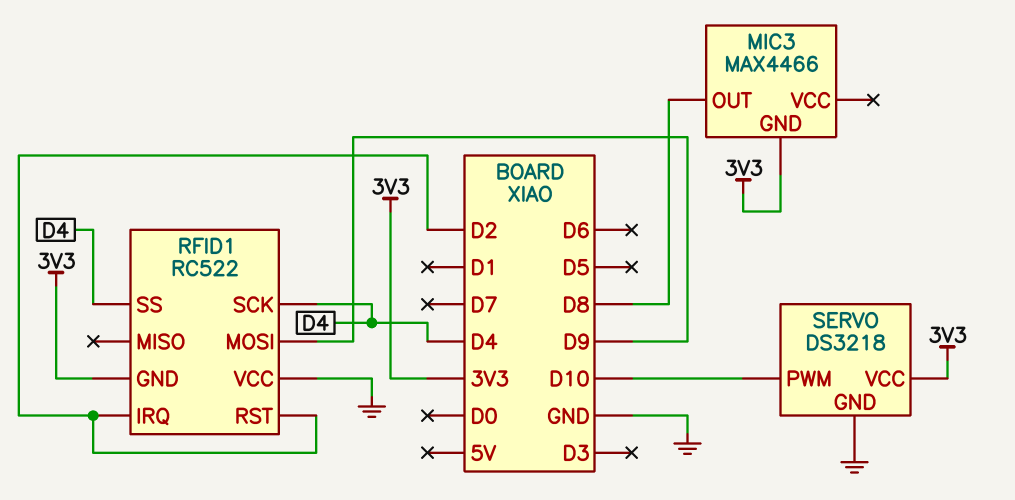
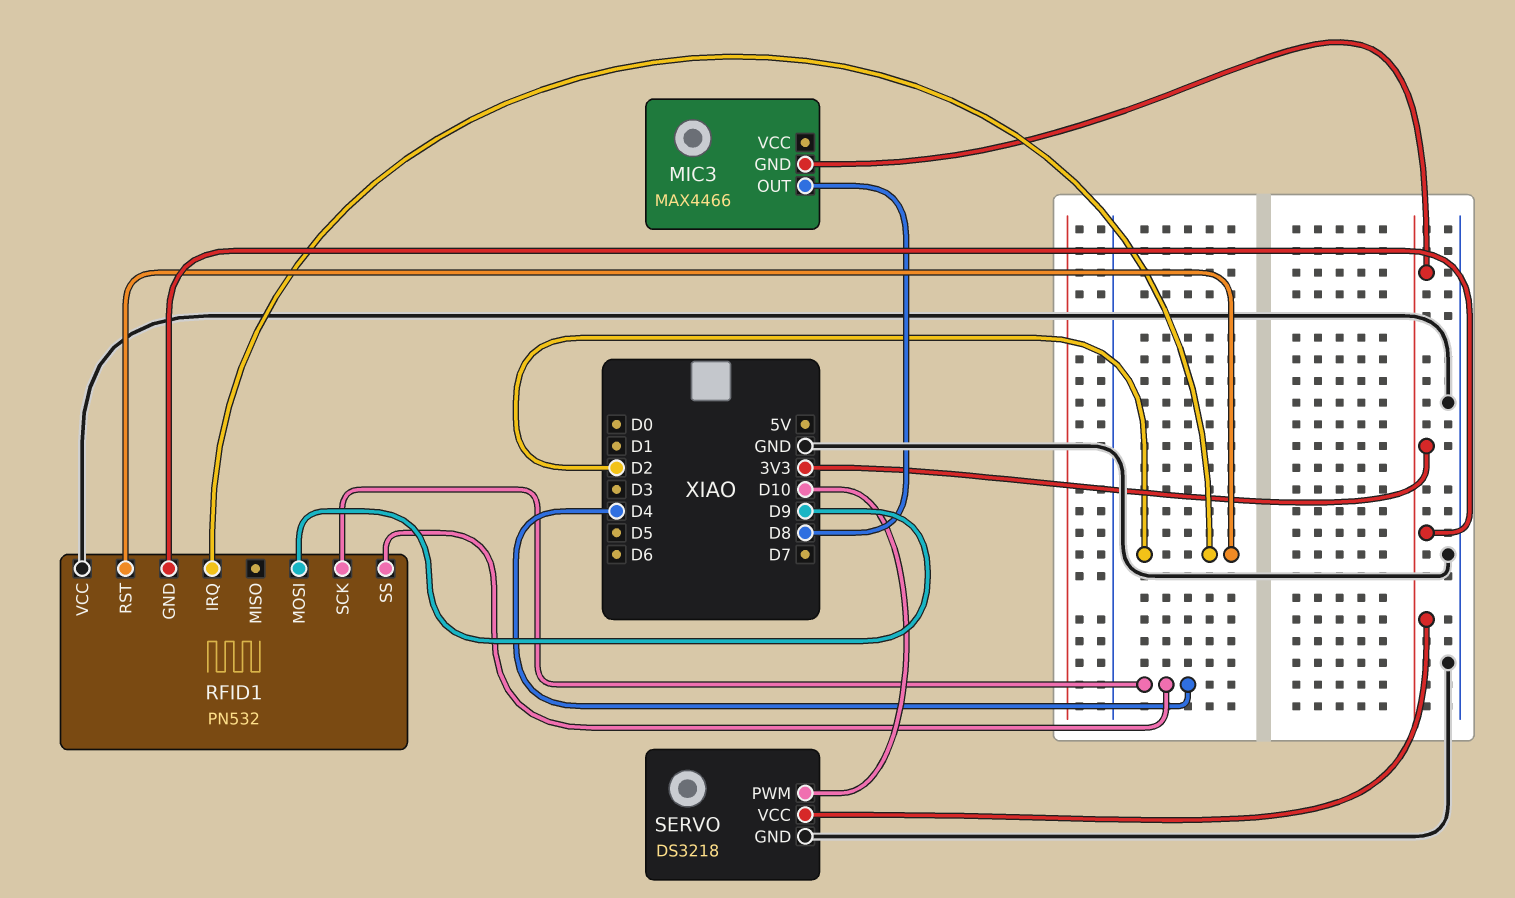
RFID1: RC522 -> PN532

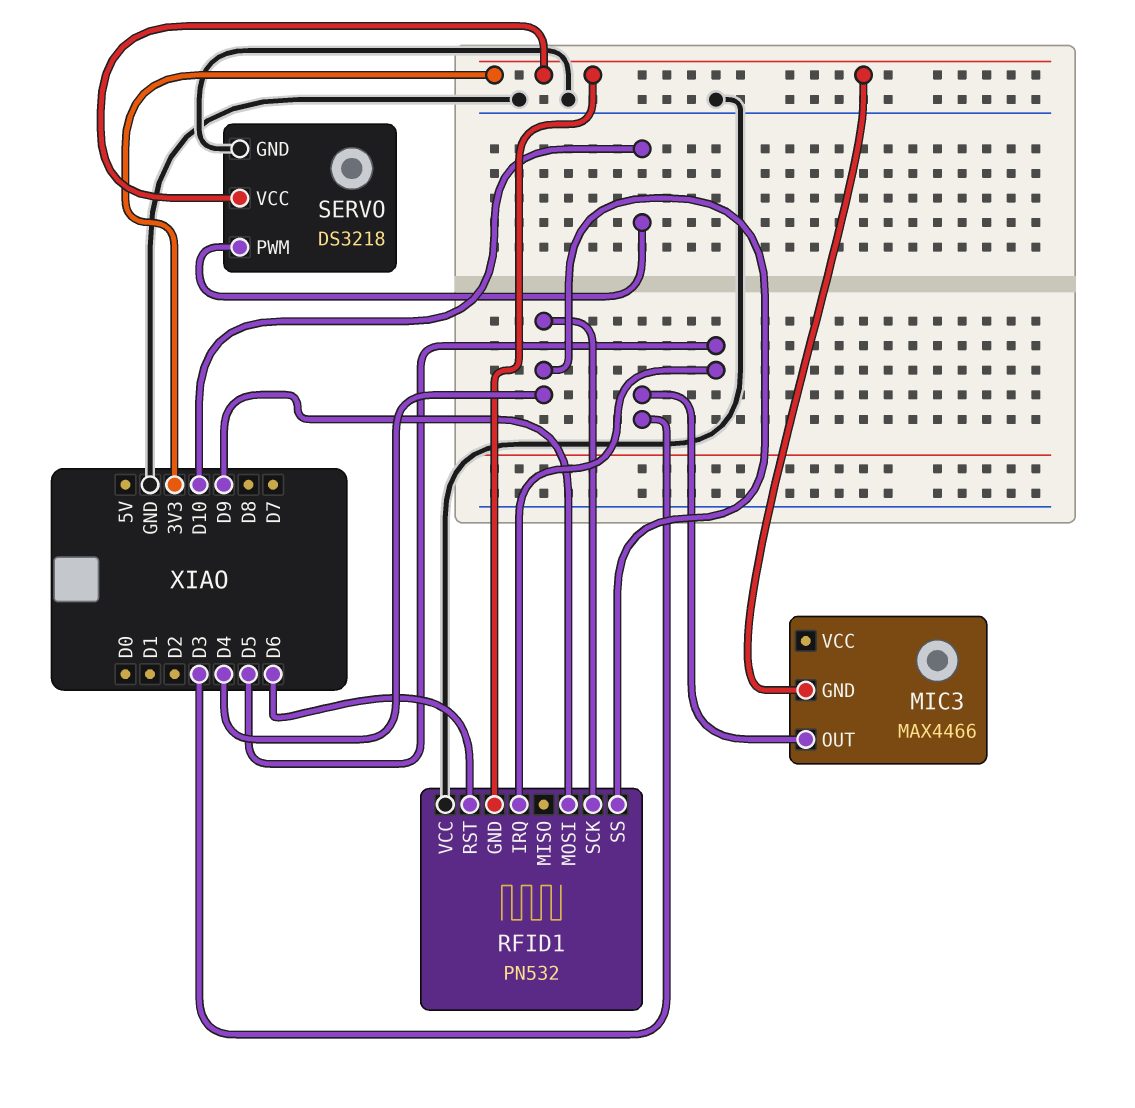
MIC3 pin OUT: D8 -> D3
RFID1 pin IRQ: D2 -> D5
RFID1 pin RST: D2 -> D6

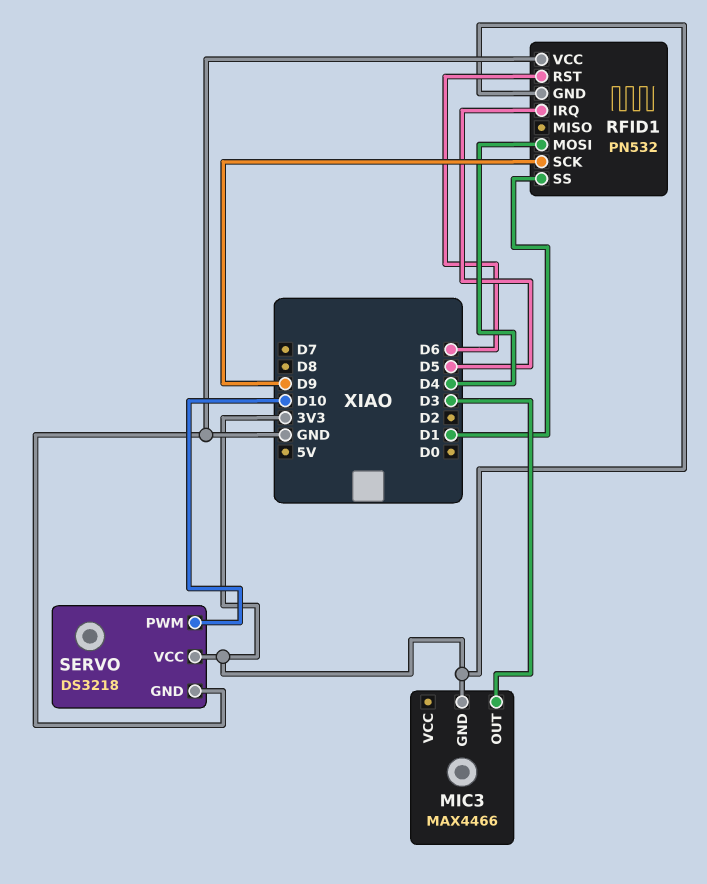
RFID1 pin MOSI: D9 -> D4
RFID1 pin SCK: D4 -> D9
RFID1 pin SS: D4 -> D1

